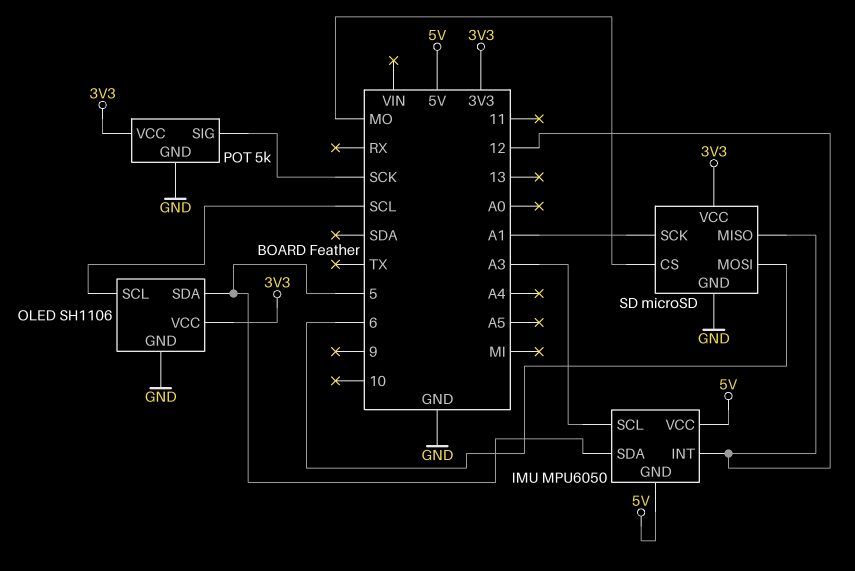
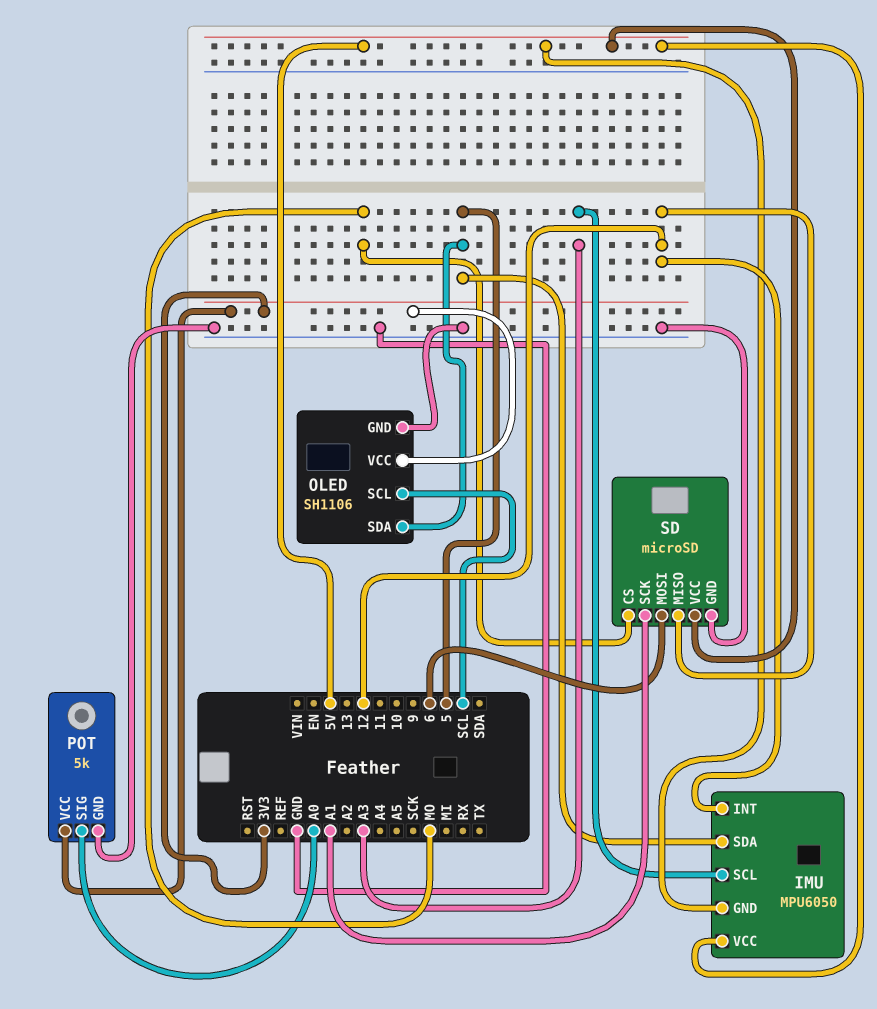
POT pin SIG: SCK -> A0
SD pin VCC: 3V3 -> 5V

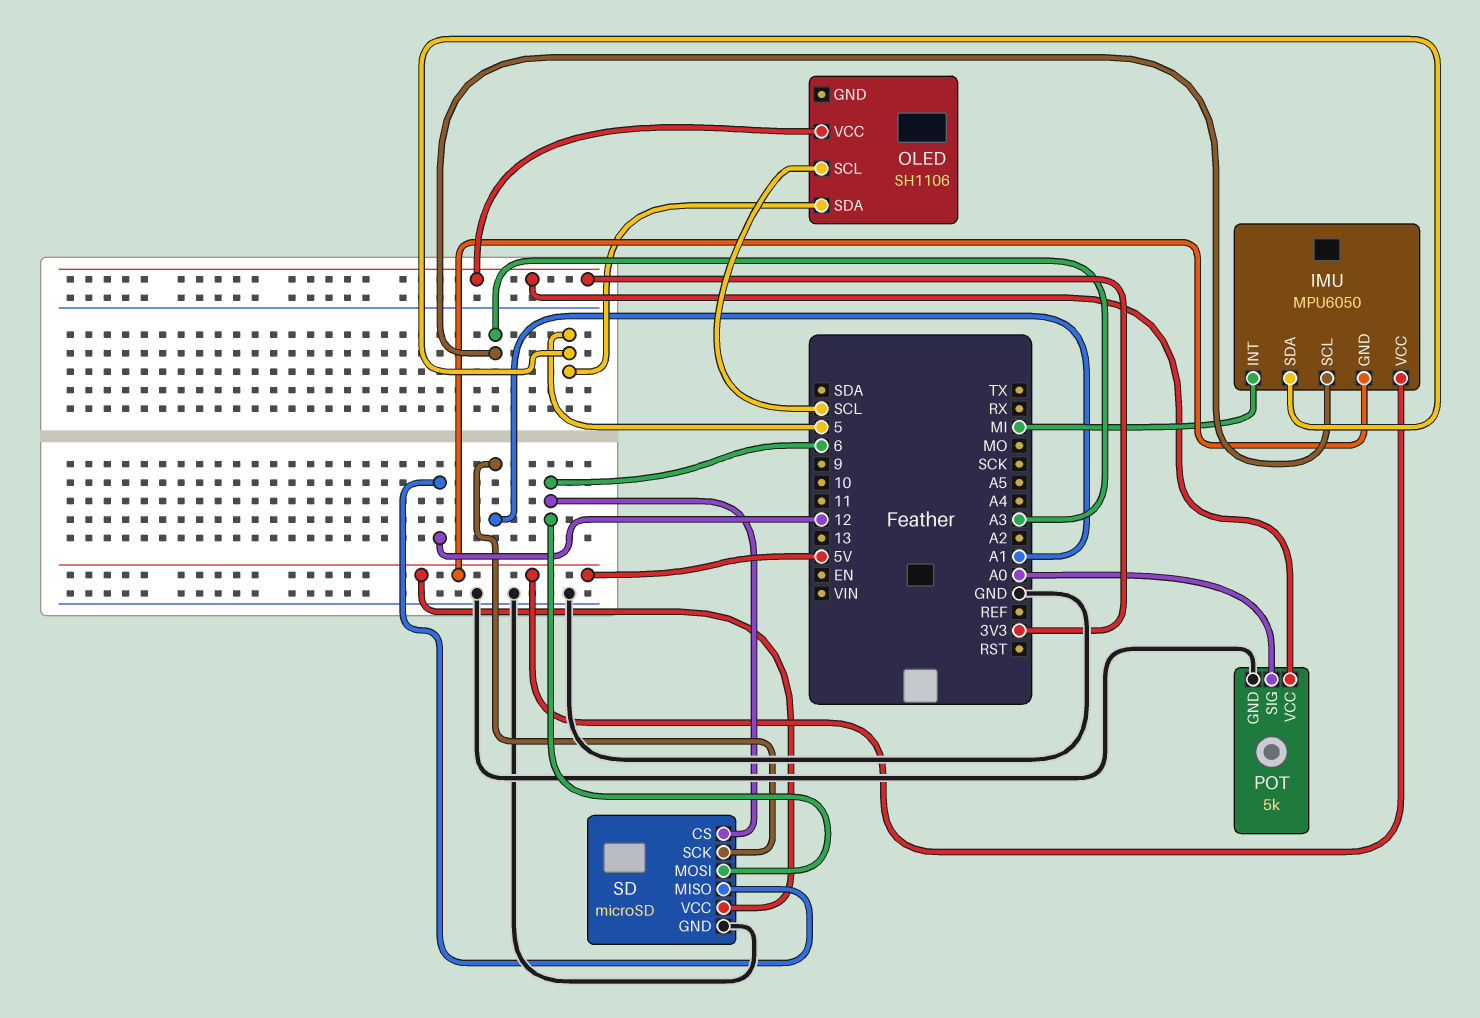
IMU pin INT: 12 -> MI
OLED pin GND: GND -> none
SD pin CS: MO -> 6

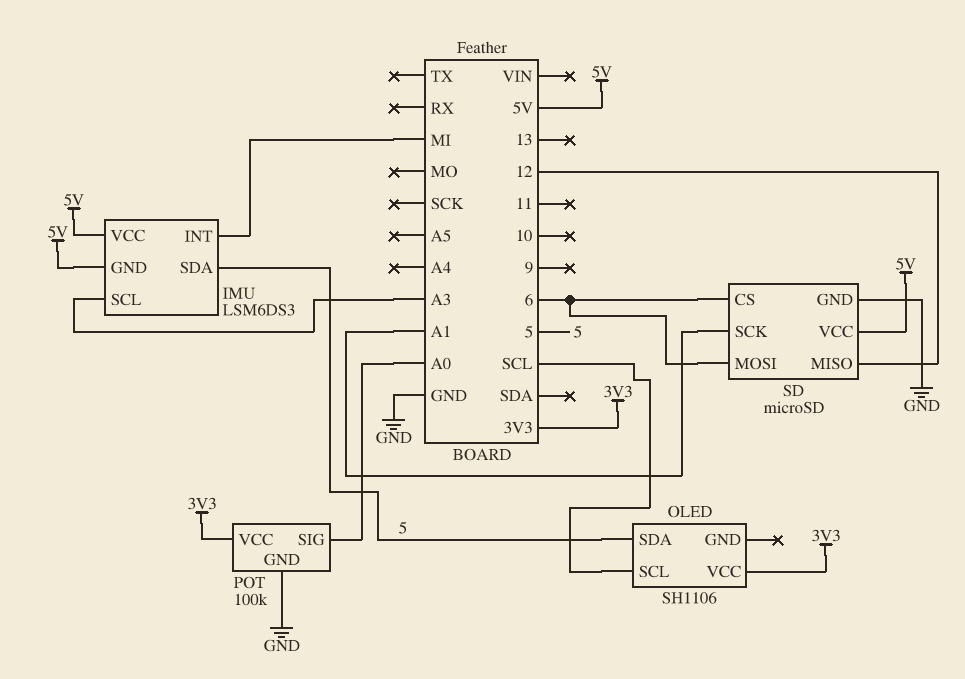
IMU: MPU6050 -> LSM6DS3
POT: 5k -> 100k

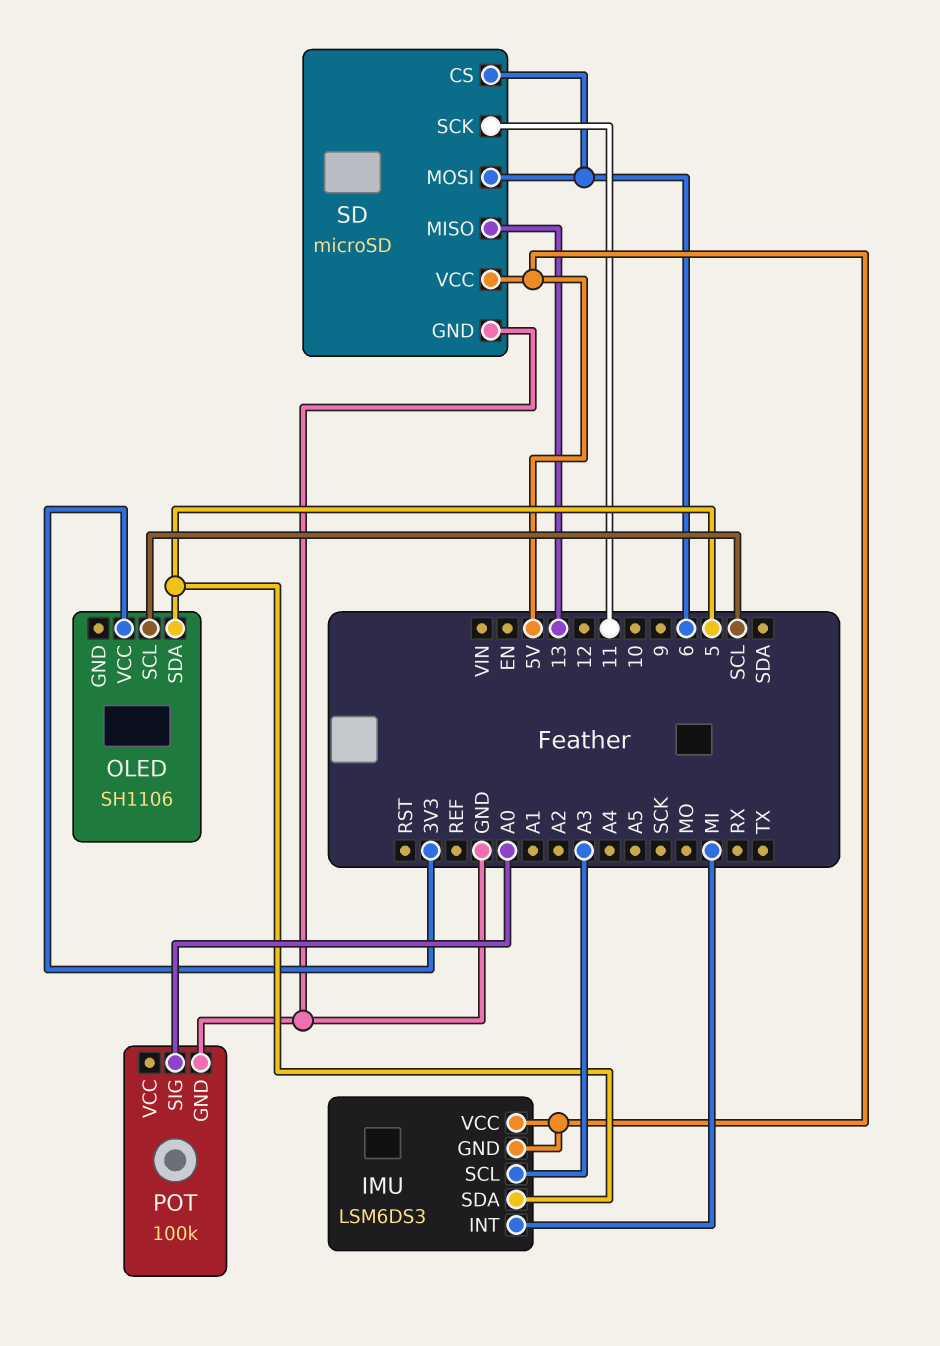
POT pin VCC: 3V3 -> none
SD pin MISO: 12 -> 13
SD pin SCK: A1 -> 11

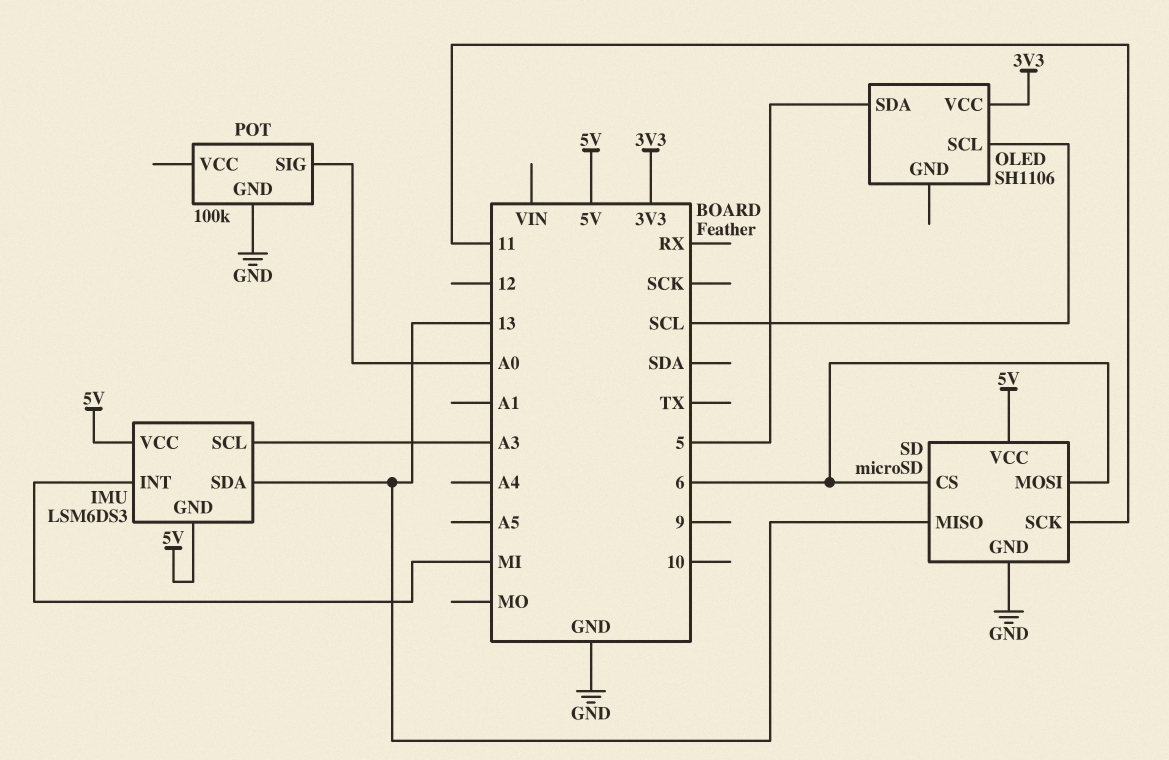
IMU pin SDA: 5 -> 13

